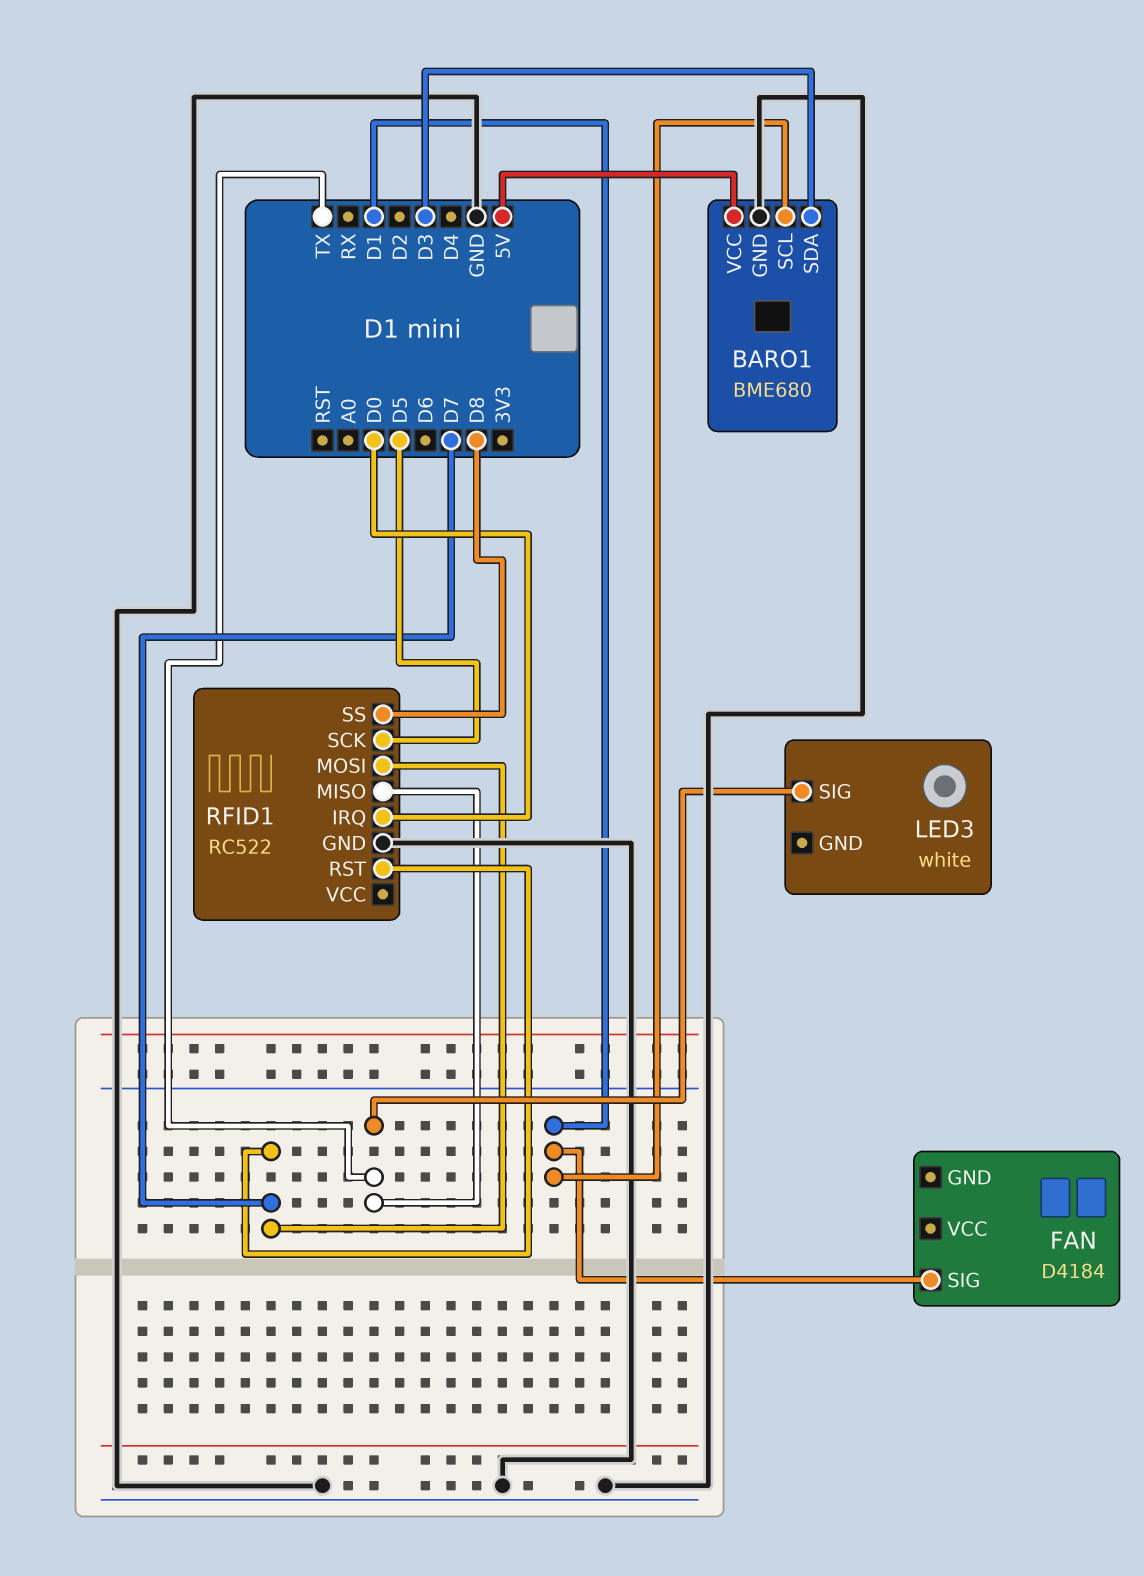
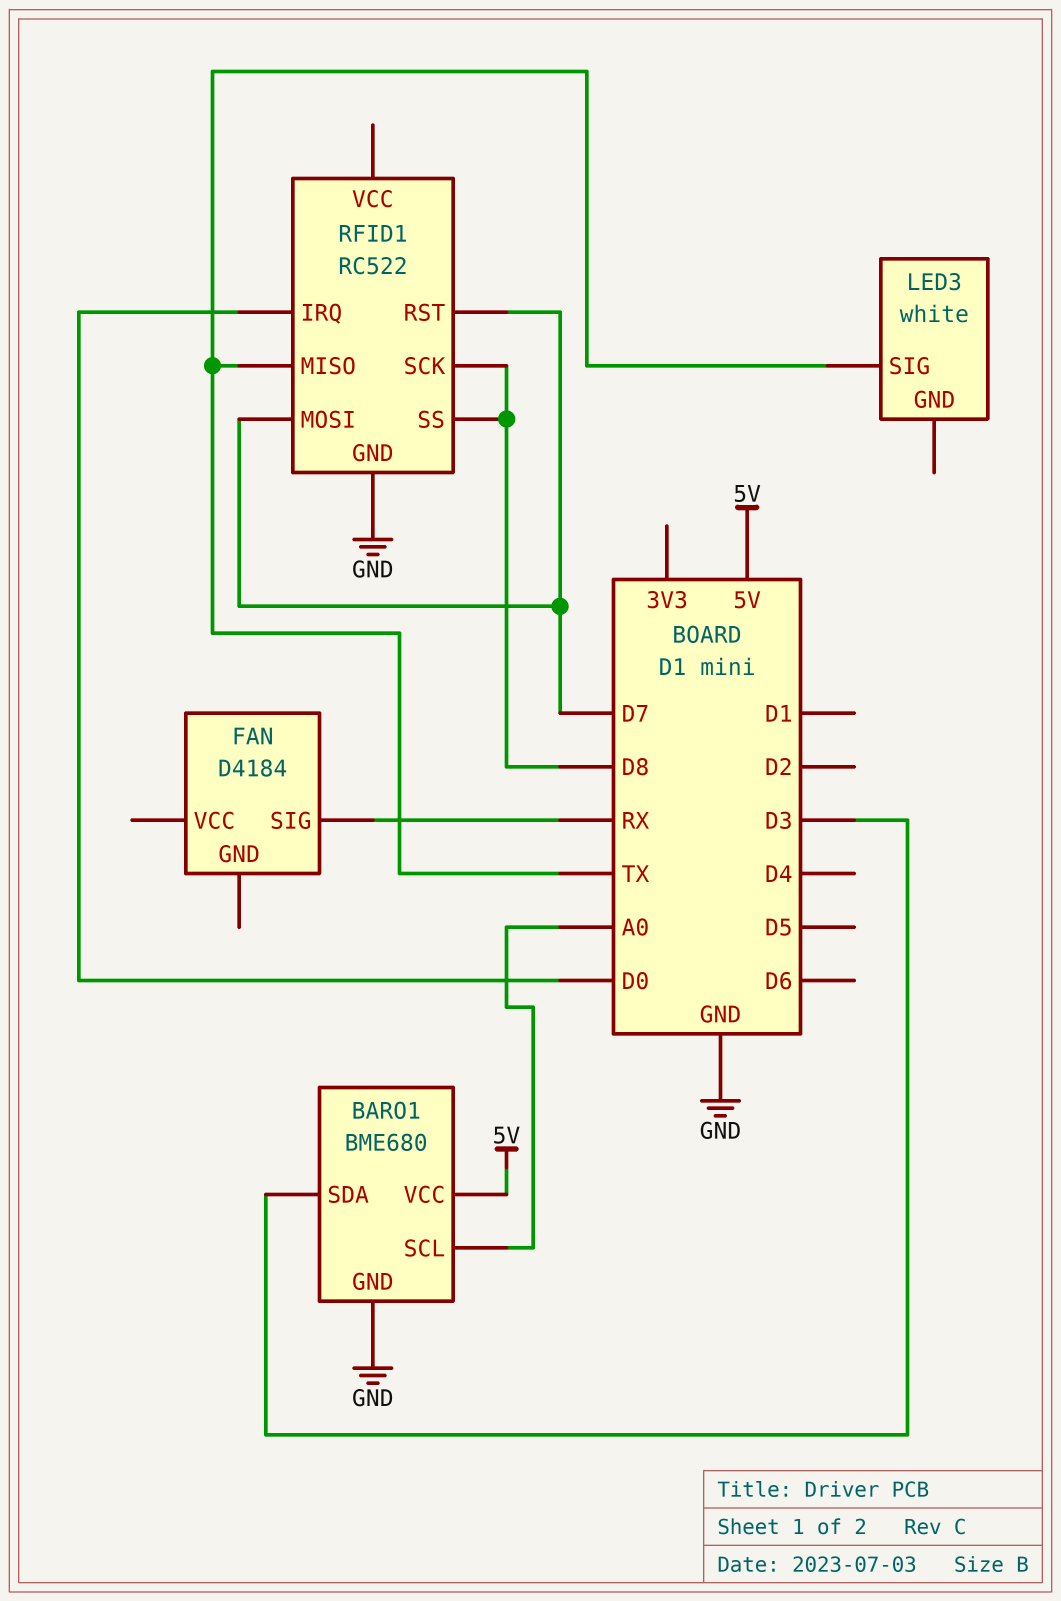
BARO1 pin SCL: D1 -> A0
FAN pin SIG: D1 -> RX
RFID1 pin SCK: D5 -> D8

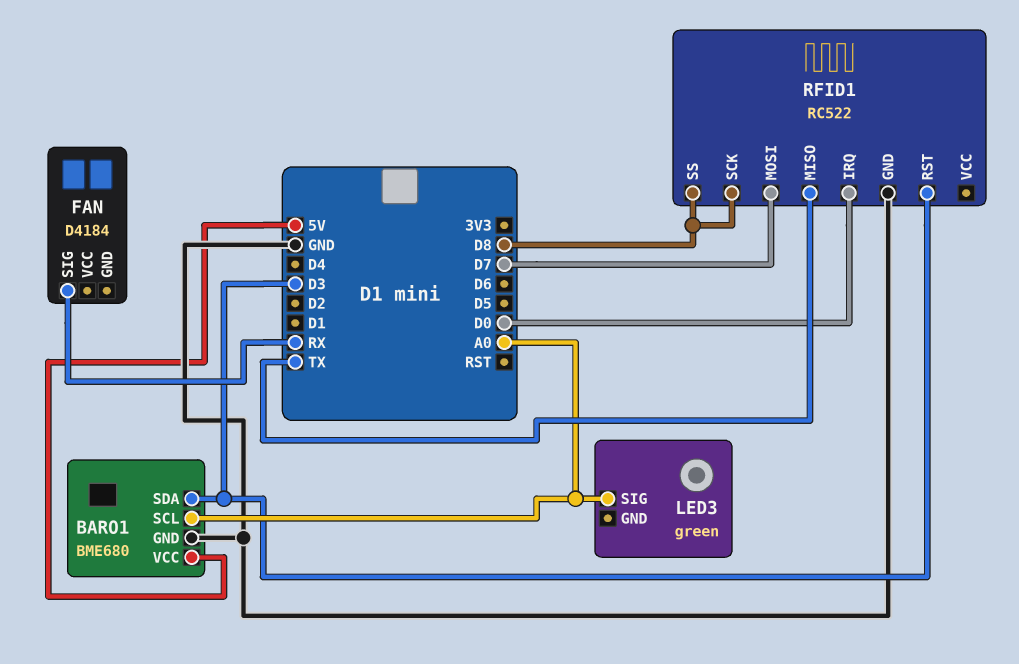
LED3: white -> green
LED3 pin SIG: TX -> A0
RFID1 pin RST: D7 -> D3

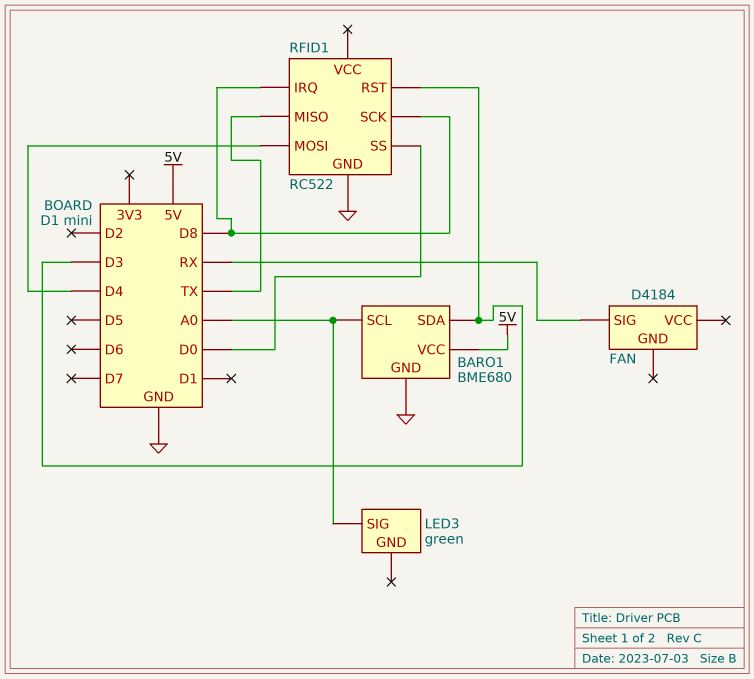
RFID1 pin IRQ: D0 -> D8
RFID1 pin MOSI: D7 -> D4
RFID1 pin SS: D8 -> D0

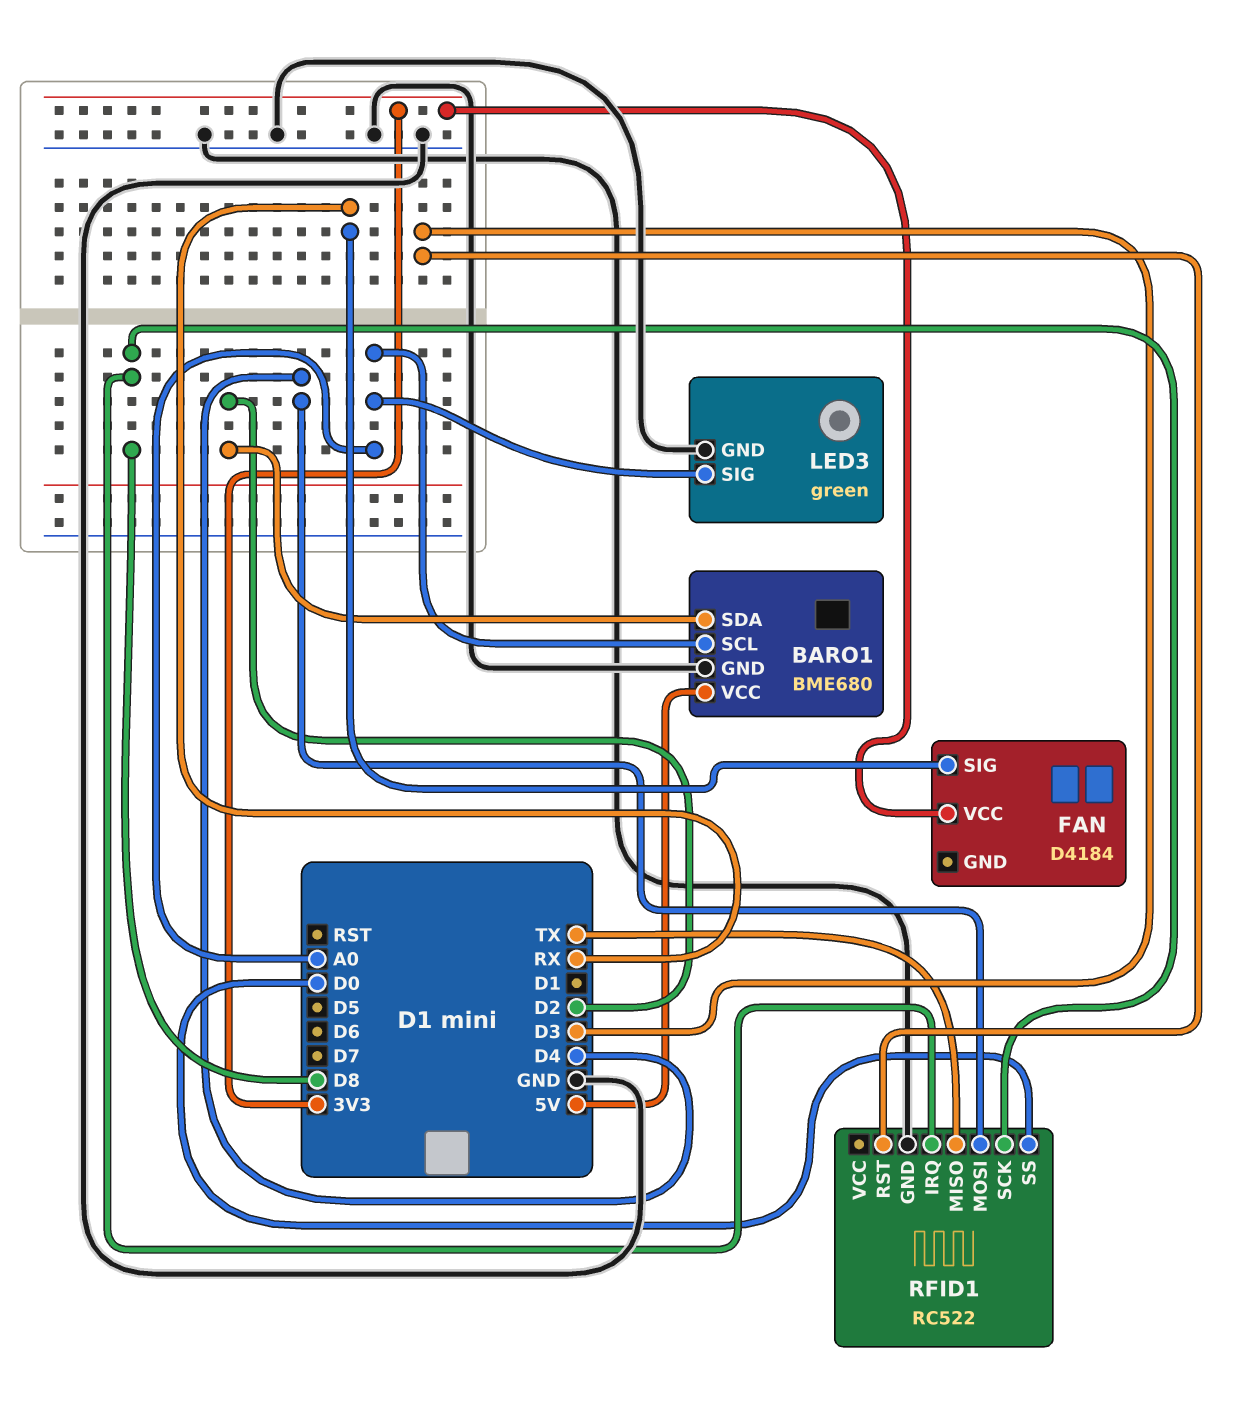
BARO1 pin SDA: D3 -> D2
FAN pin VCC: none -> 3V3
LED3 pin GND: none -> GND

